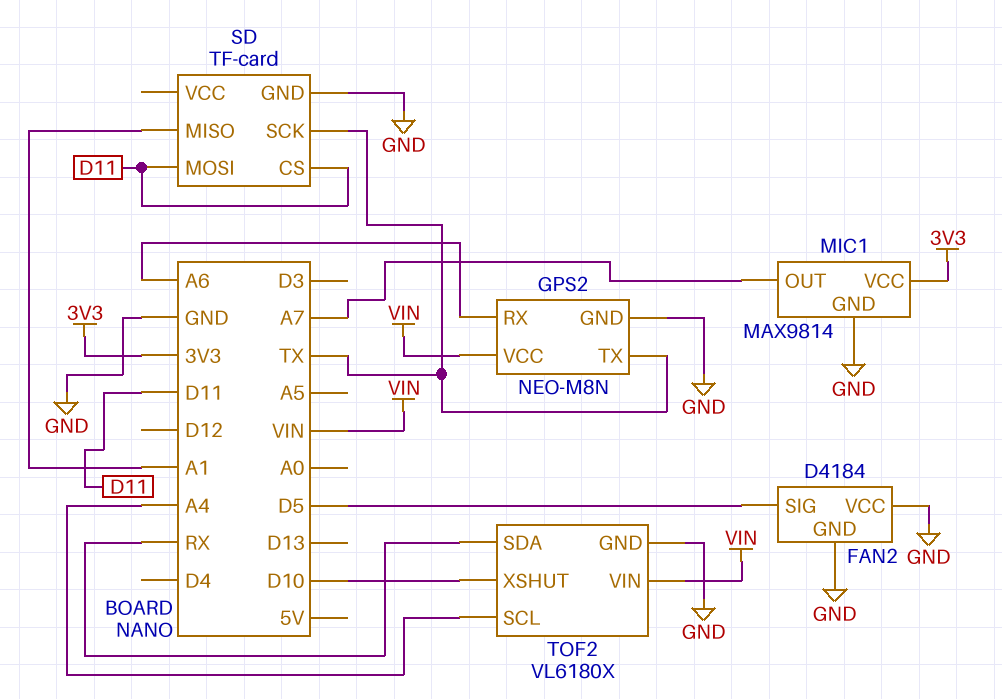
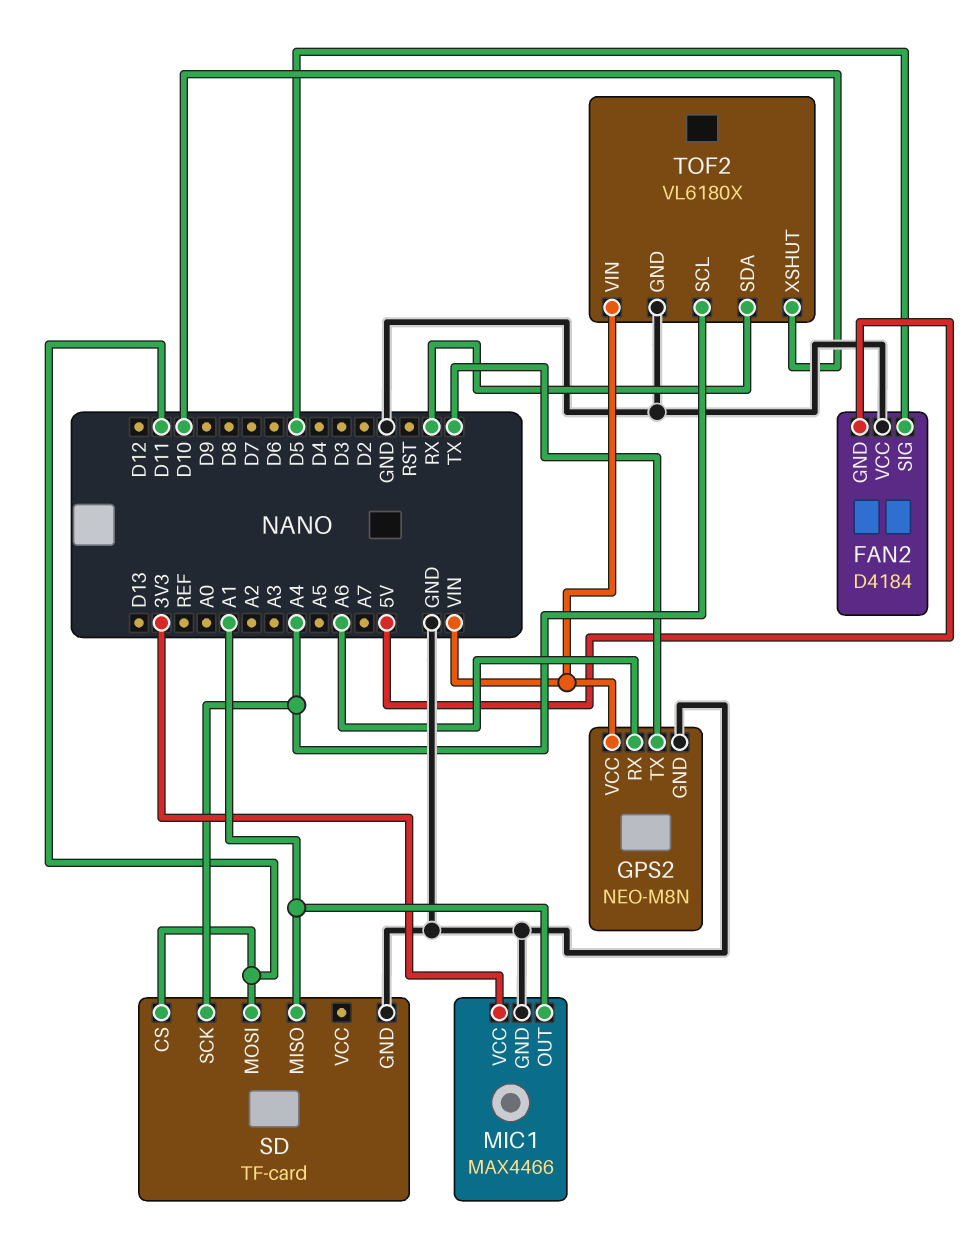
FAN2 pin GND: GND -> 5V
MIC1: MAX9814 -> MAX4466
MIC1 pin OUT: A7 -> A1
SD pin SCK: TX -> A4

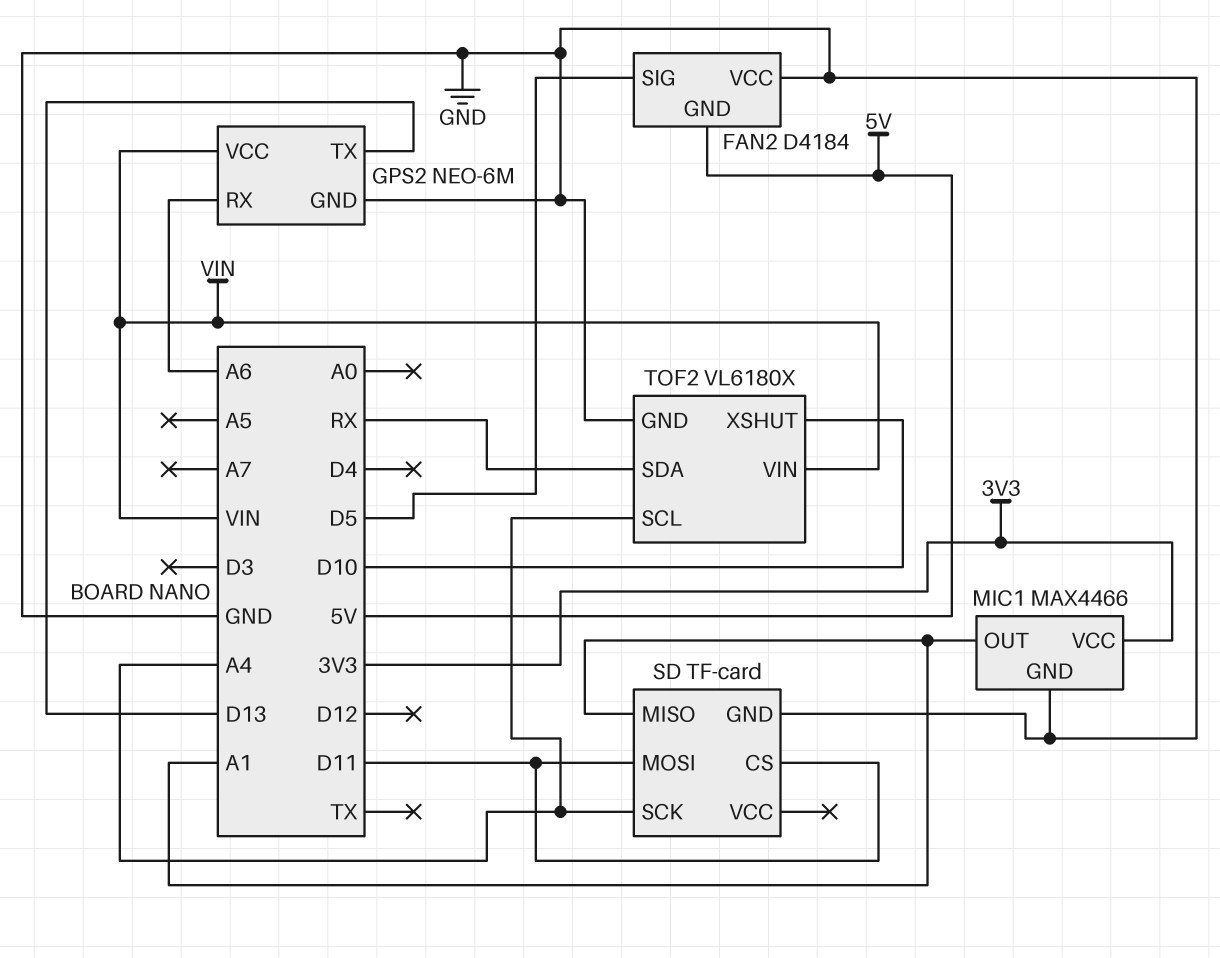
GPS2: NEO-M8N -> NEO-6M
GPS2 pin TX: TX -> D13

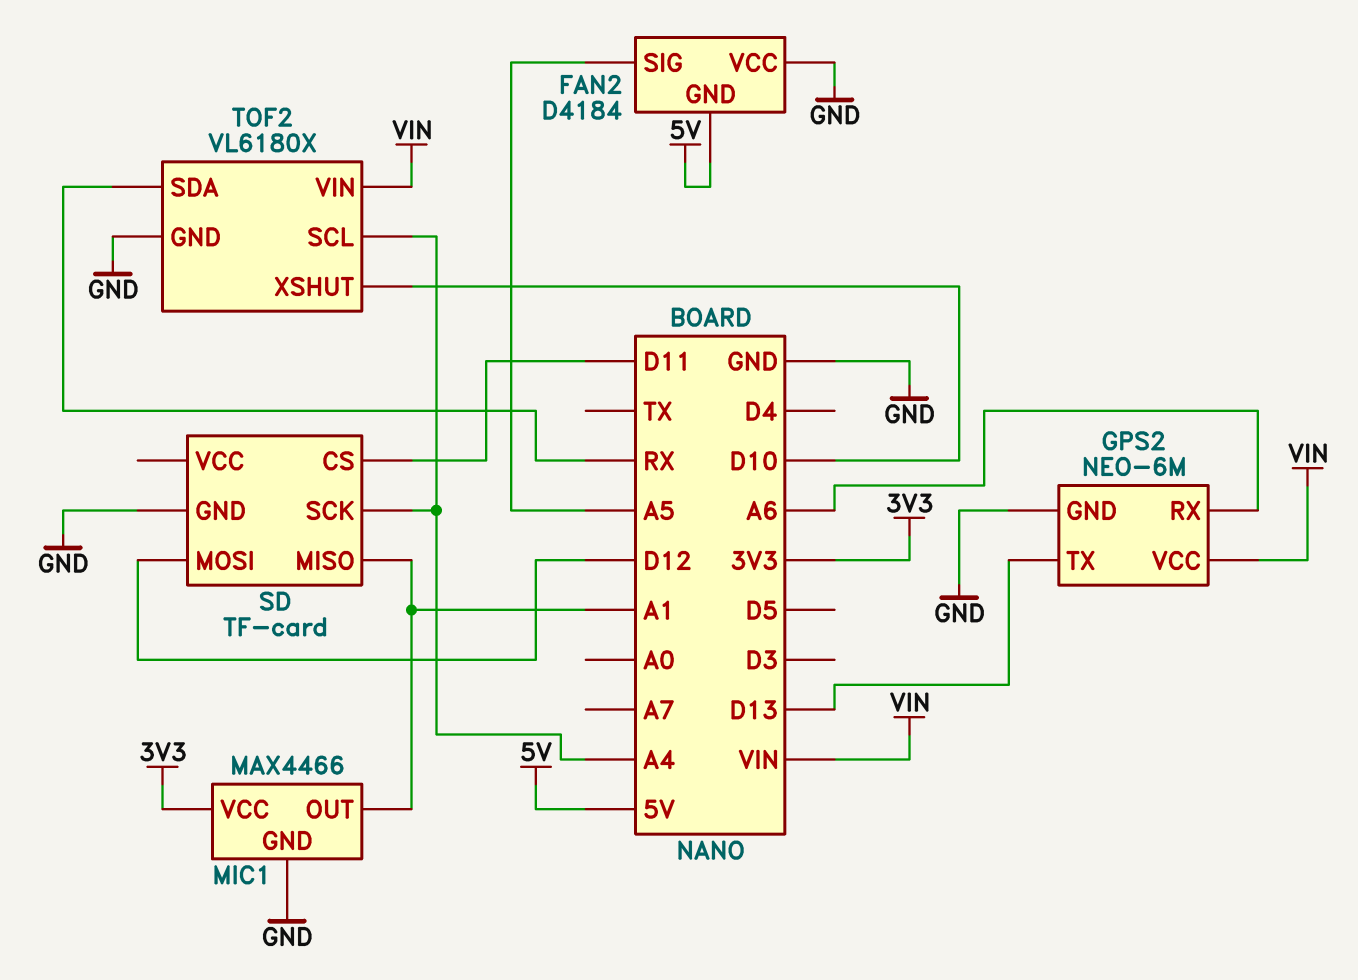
FAN2 pin SIG: D5 -> A5
SD pin MOSI: D11 -> D12

